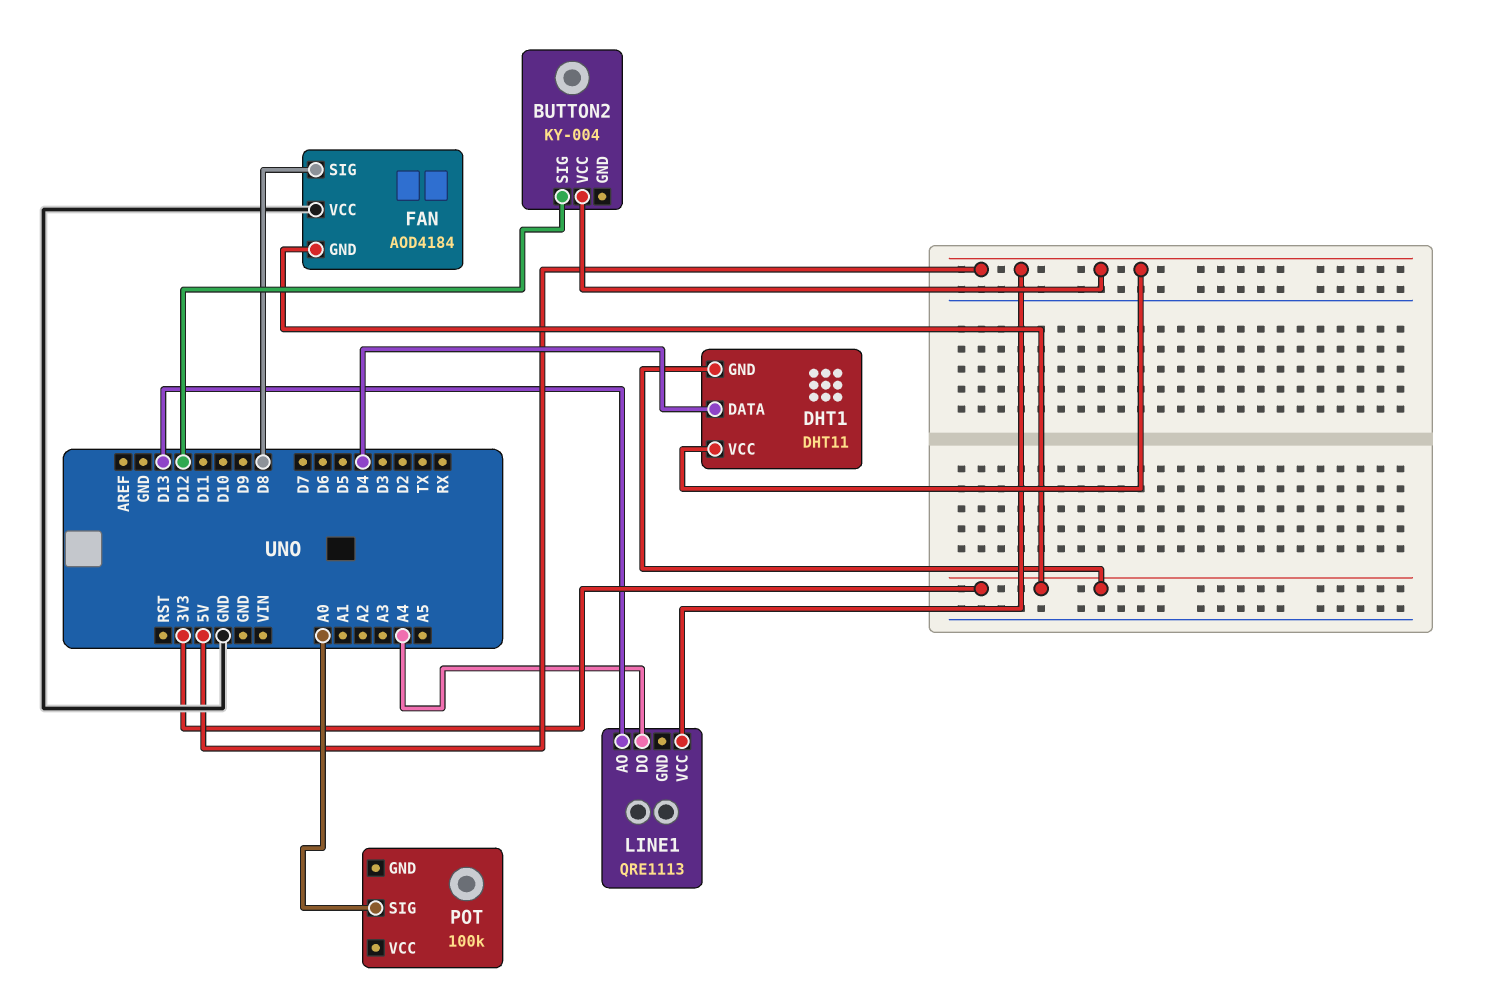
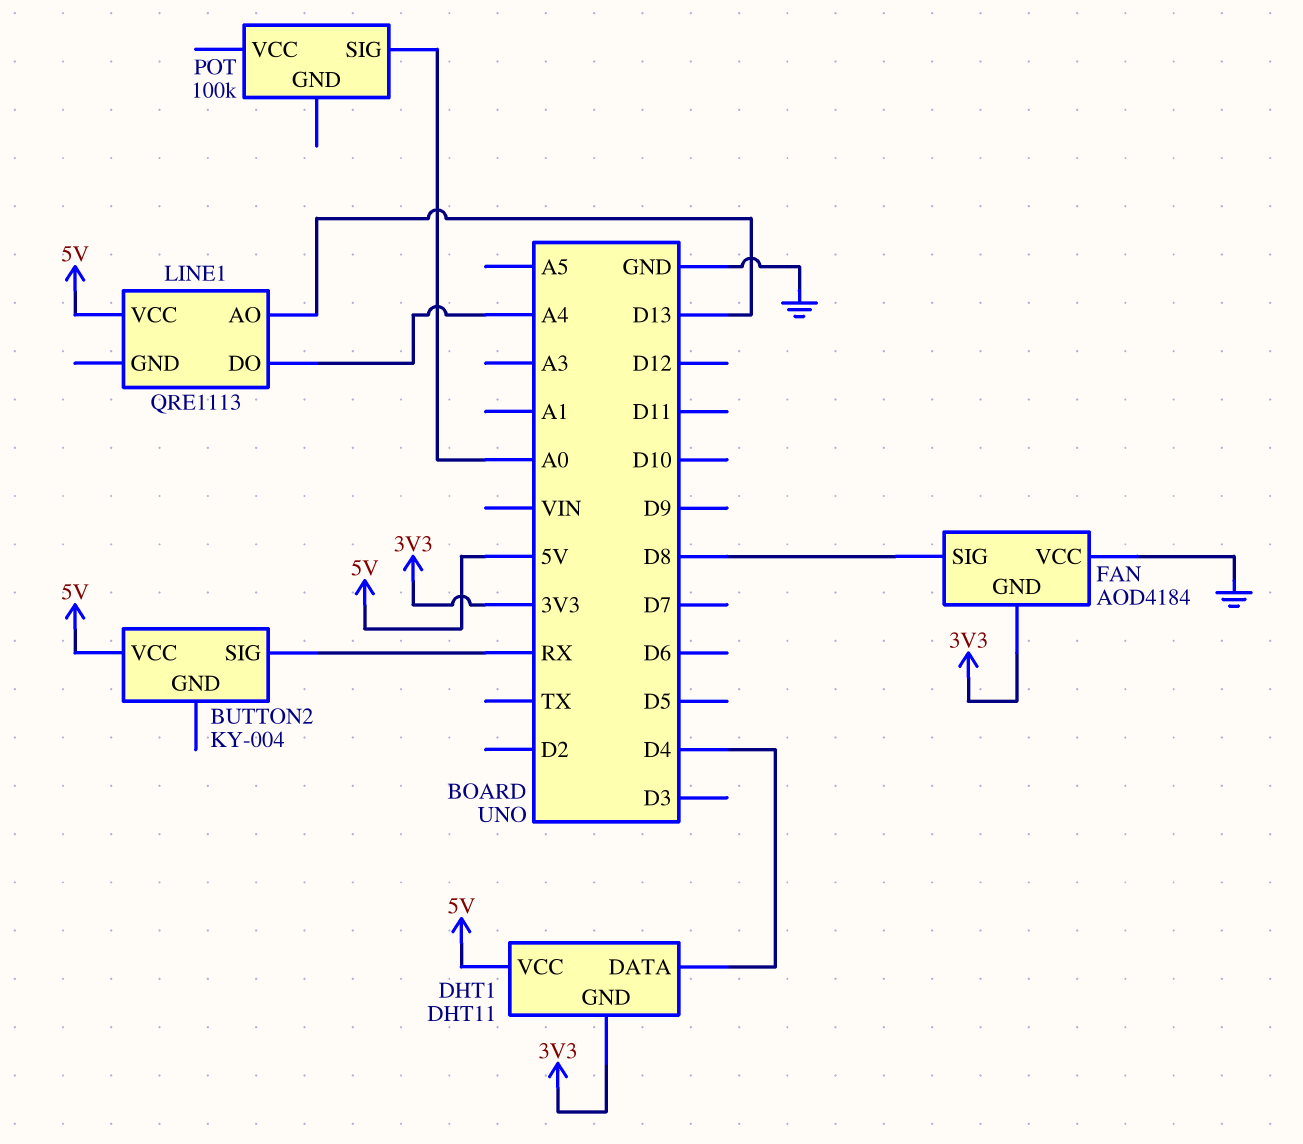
BUTTON2 pin SIG: D12 -> RX

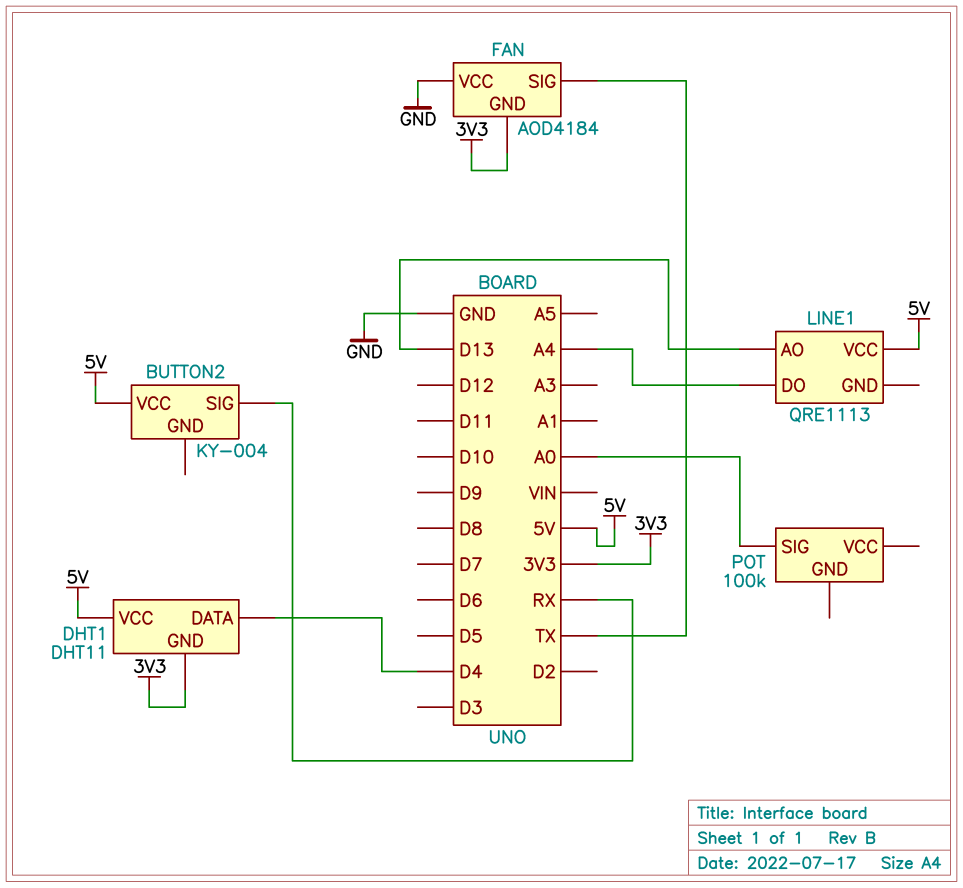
FAN pin SIG: D8 -> TX

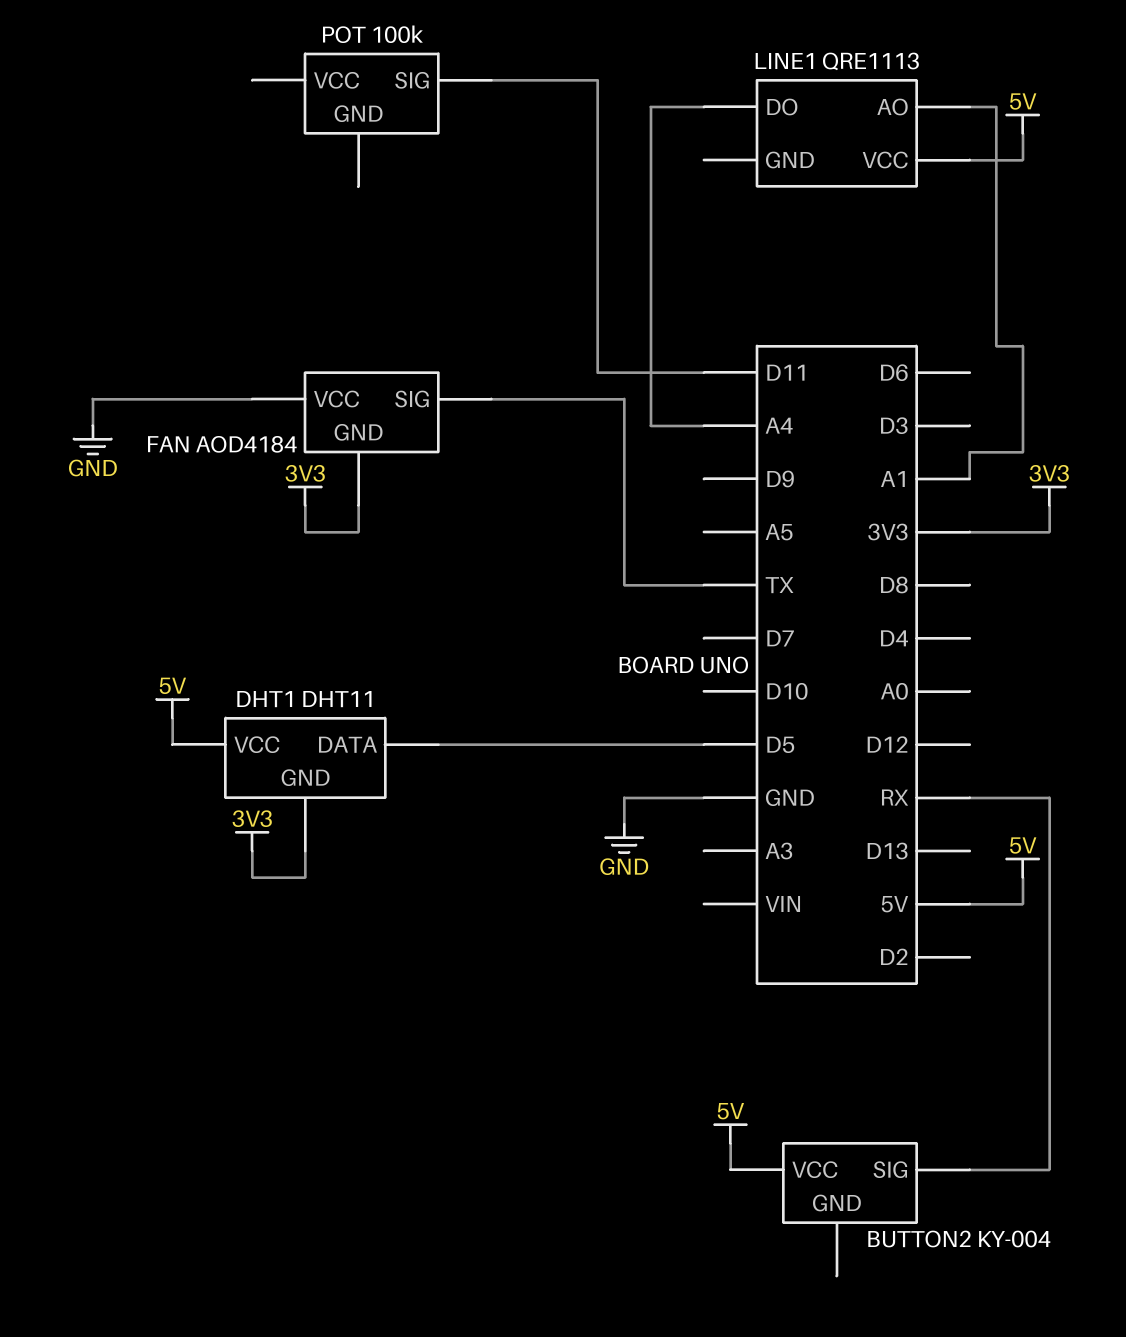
DHT1 pin DATA: D4 -> D5
LINE1 pin AO: D13 -> A1
POT pin SIG: A0 -> D11

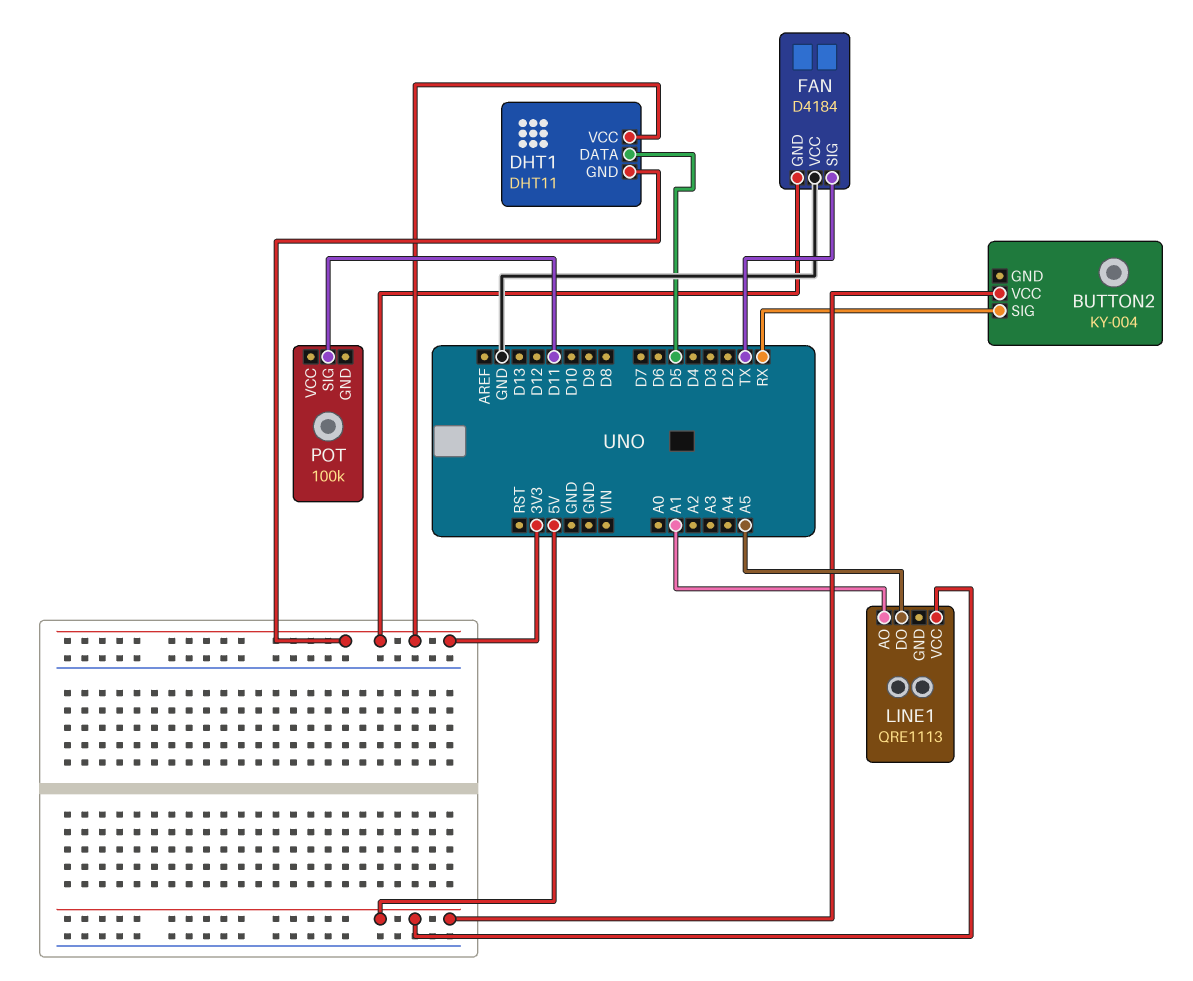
DHT1 pin VCC: 5V -> 3V3
FAN: AOD4184 -> D4184
LINE1 pin DO: A4 -> A5

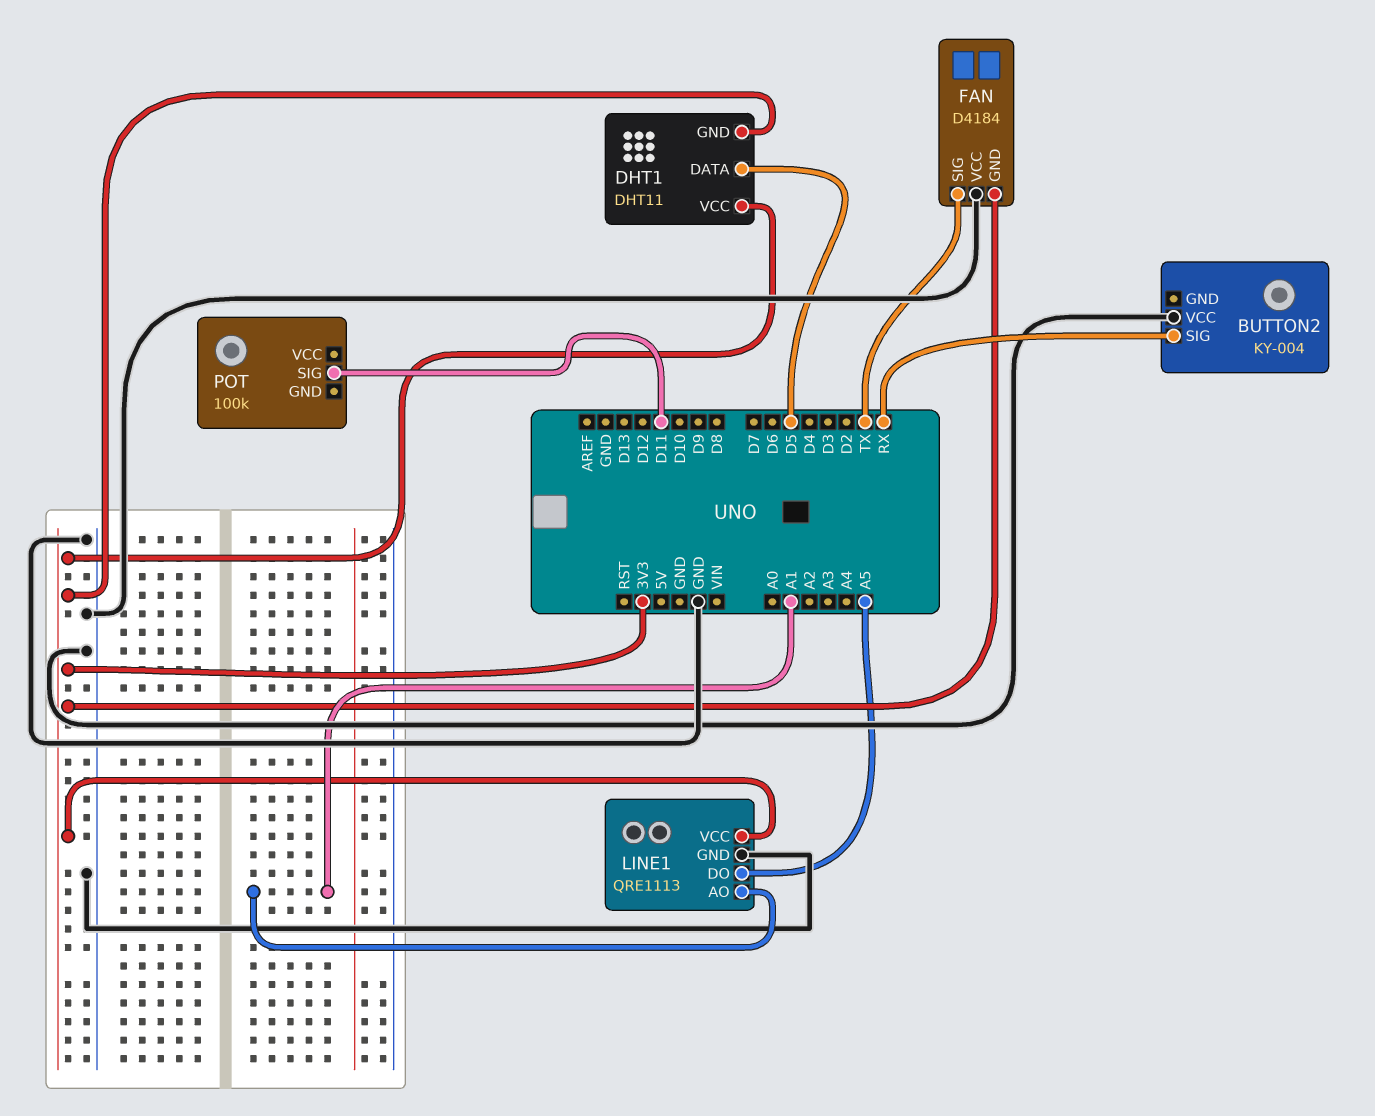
BUTTON2 pin VCC: 5V -> GND
LINE1 pin GND: none -> GND
LINE1 pin VCC: 5V -> 3V3

